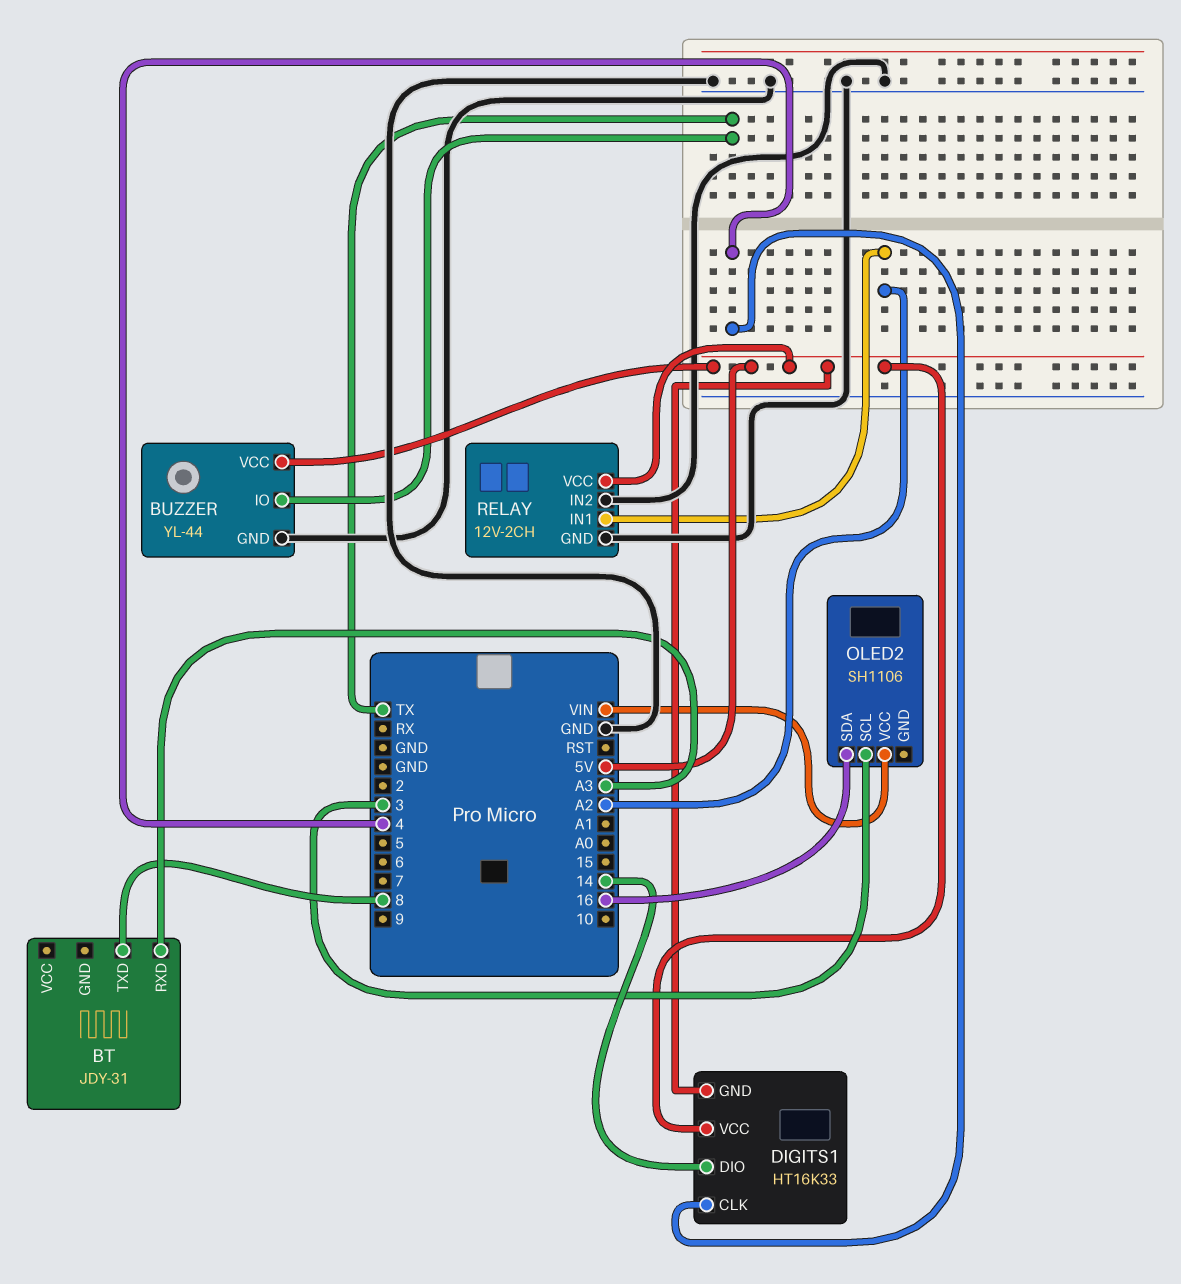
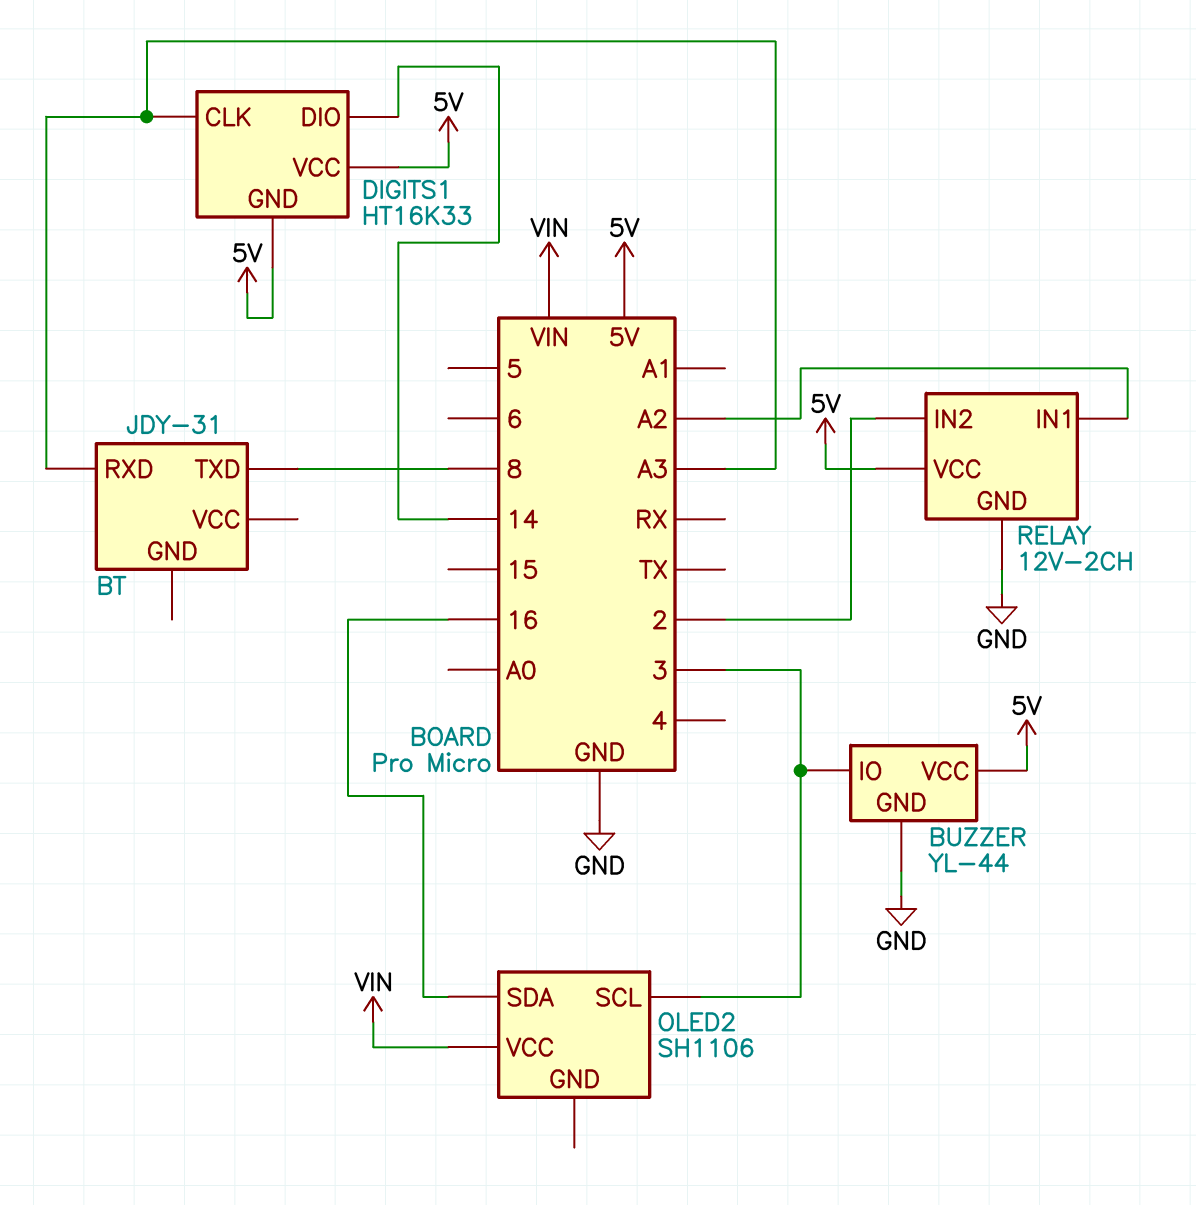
BUZZER pin IO: TX -> 3
DIGITS1 pin CLK: 4 -> A3
RELAY pin IN2: GND -> 2

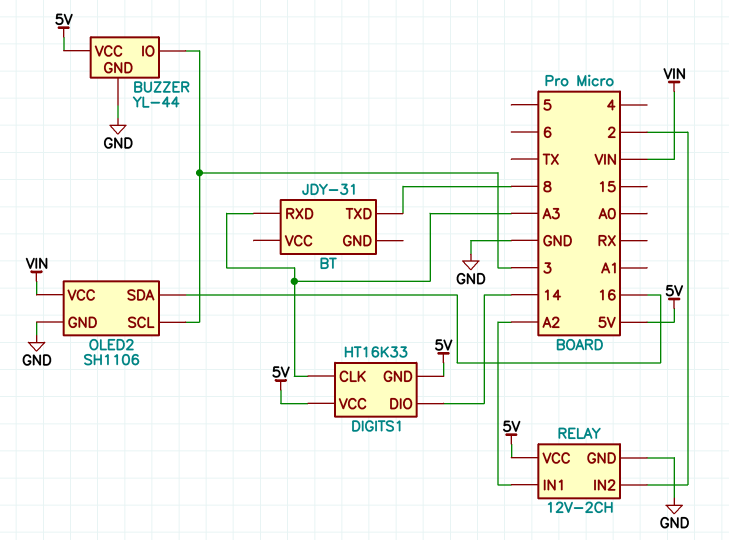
OLED2 pin GND: none -> GND

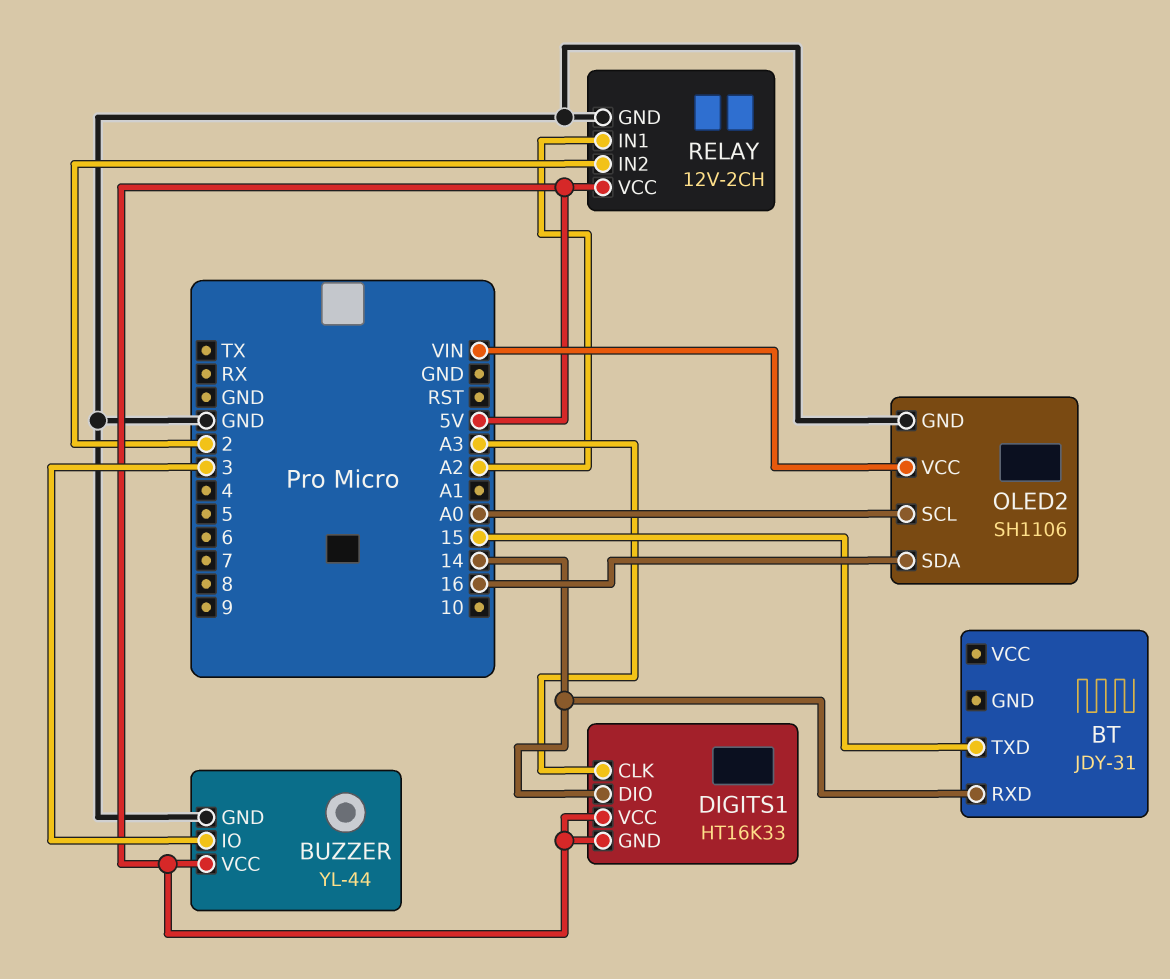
BT pin RXD: A3 -> 14
BT pin TXD: 8 -> 15
OLED2 pin SCL: 3 -> A0

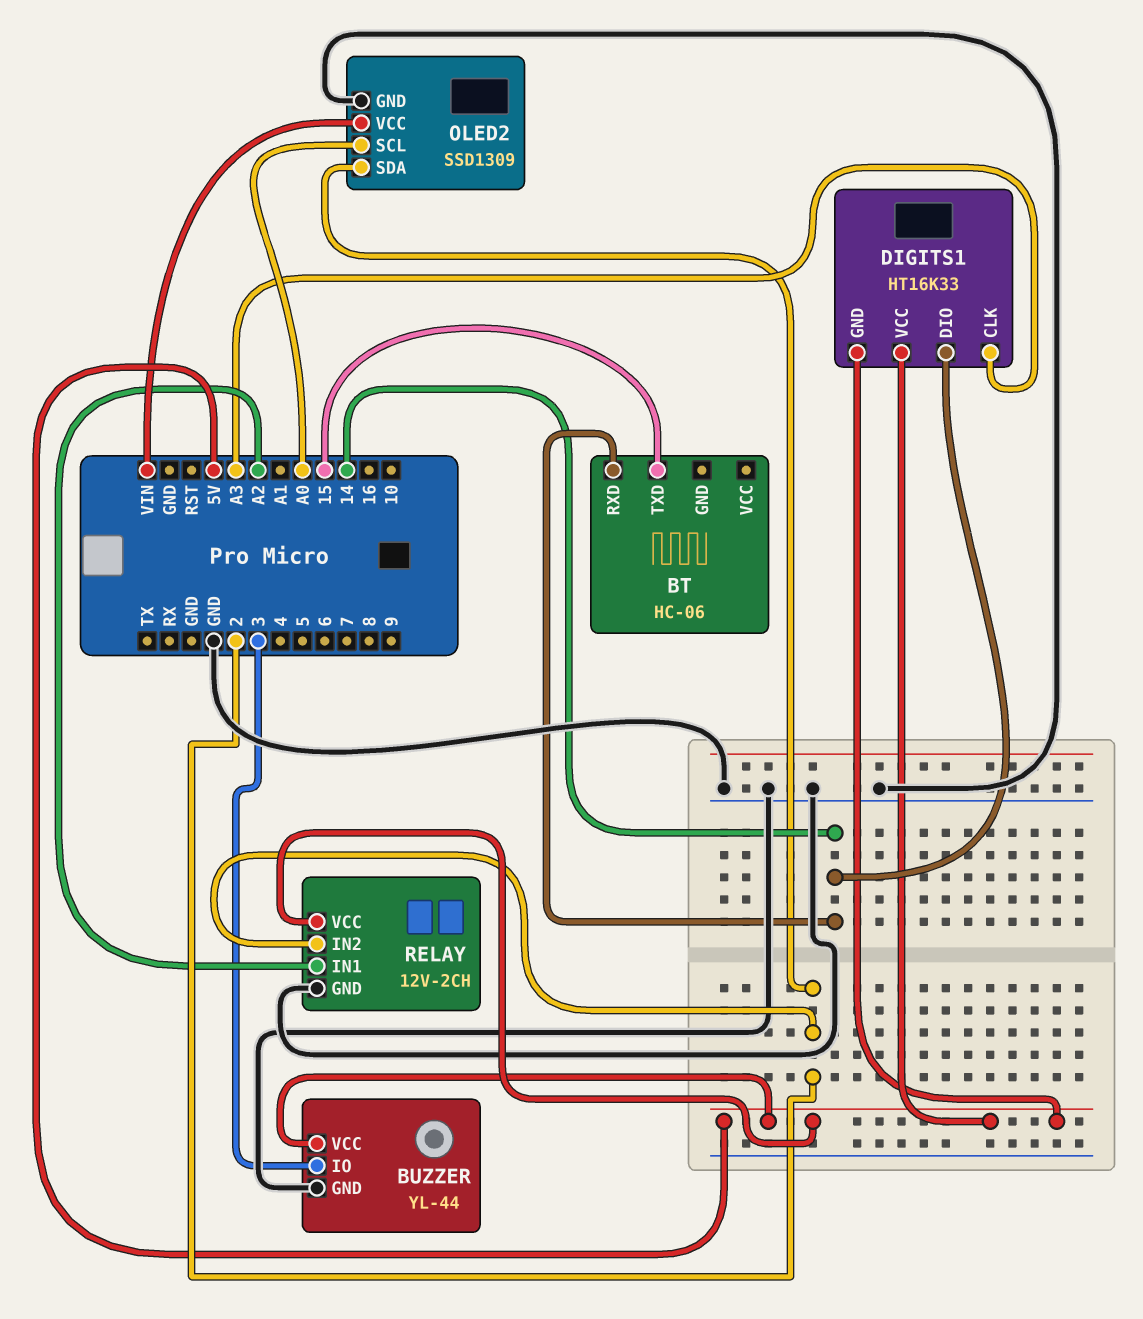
BT: JDY-31 -> HC-06
OLED2: SH1106 -> SSD1309
OLED2 pin SDA: 16 -> 2

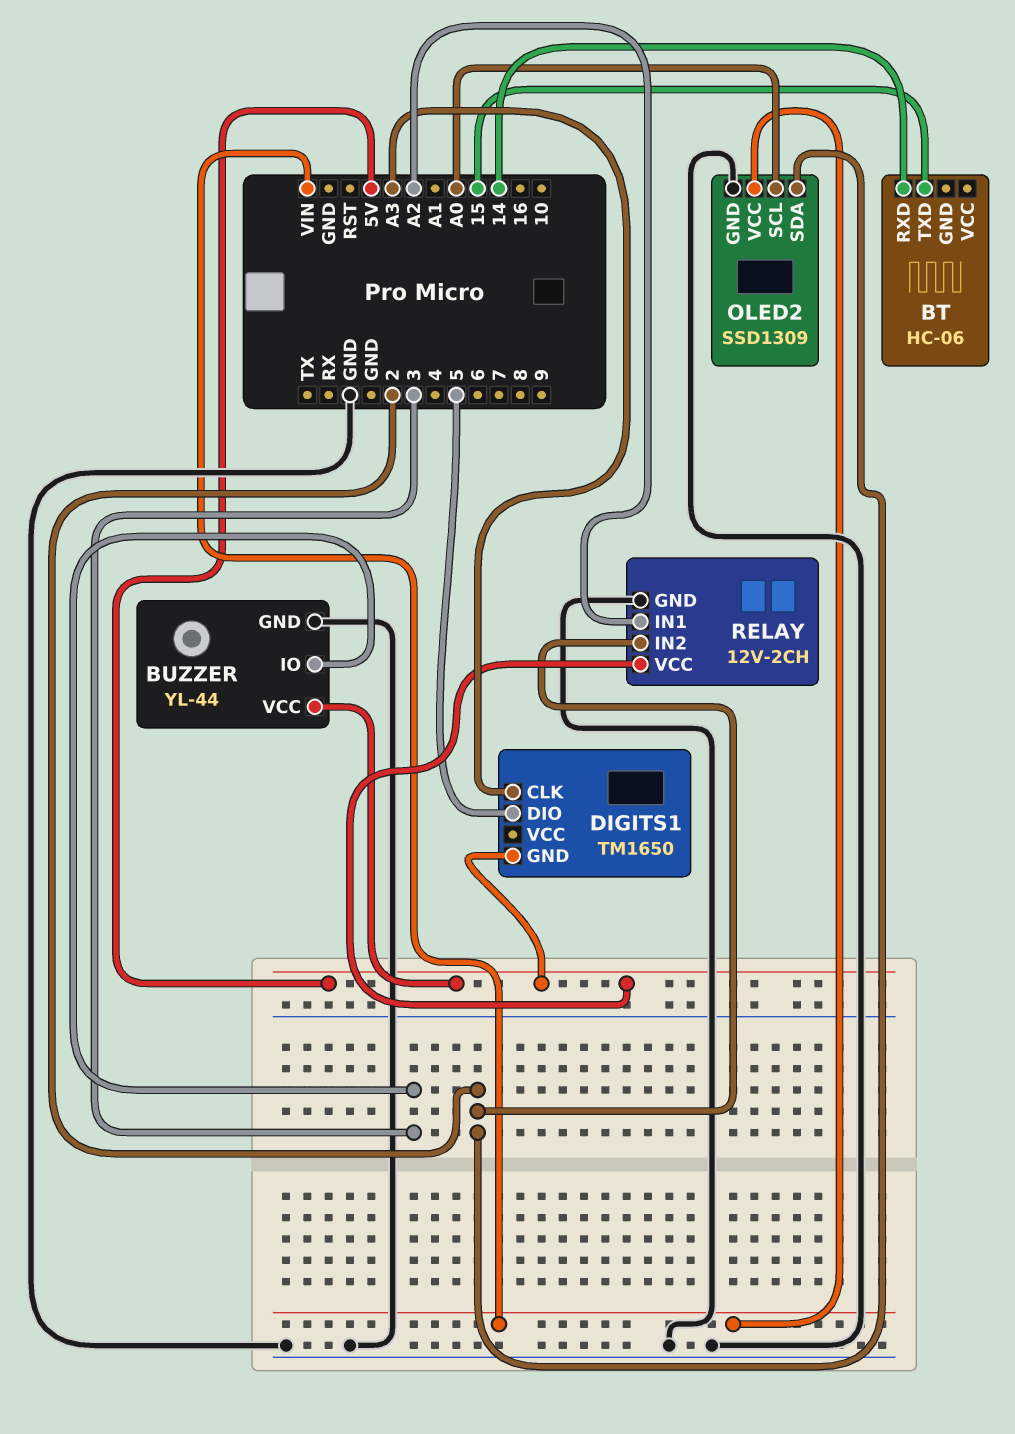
DIGITS1: HT16K33 -> TM1650
DIGITS1 pin DIO: 14 -> 5
DIGITS1 pin VCC: 5V -> none

